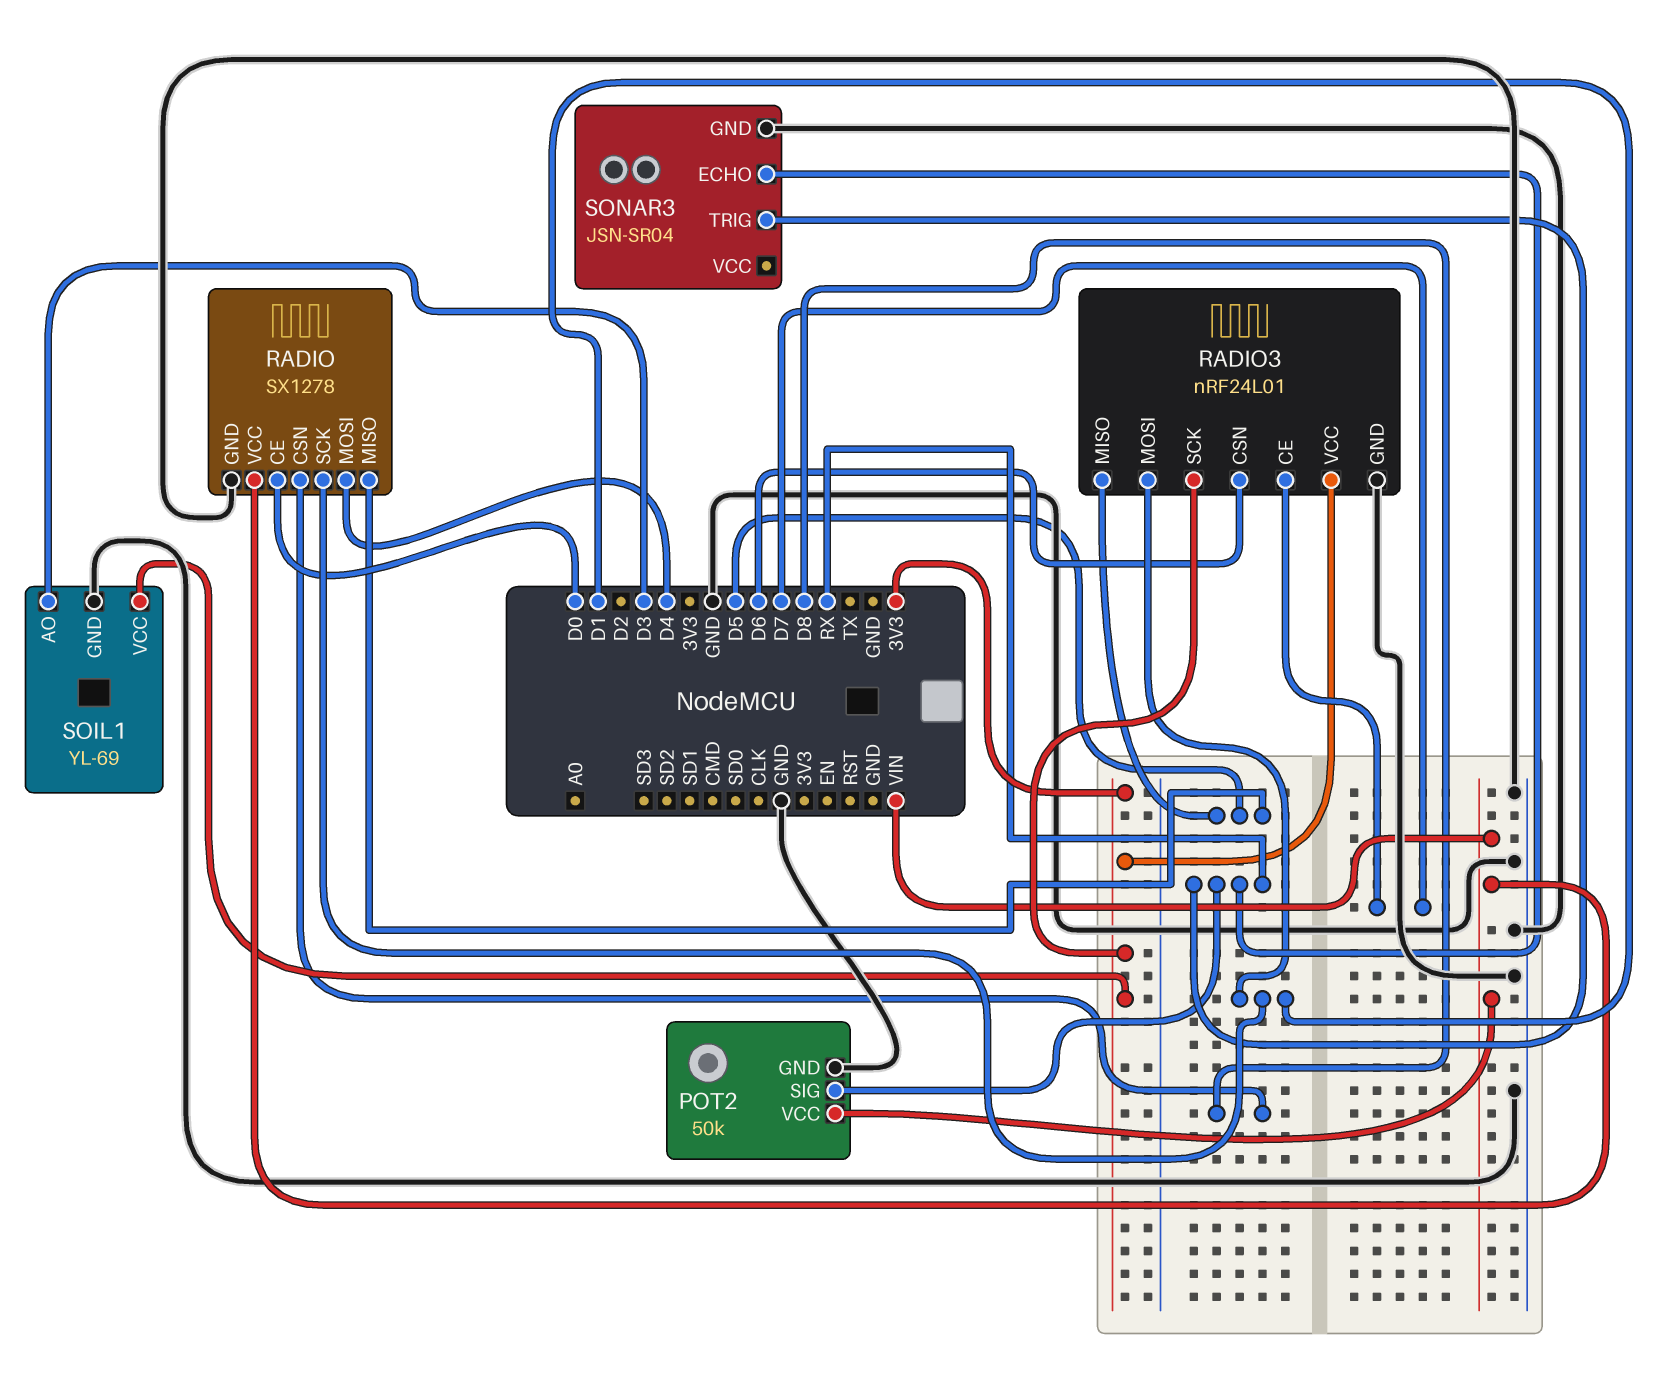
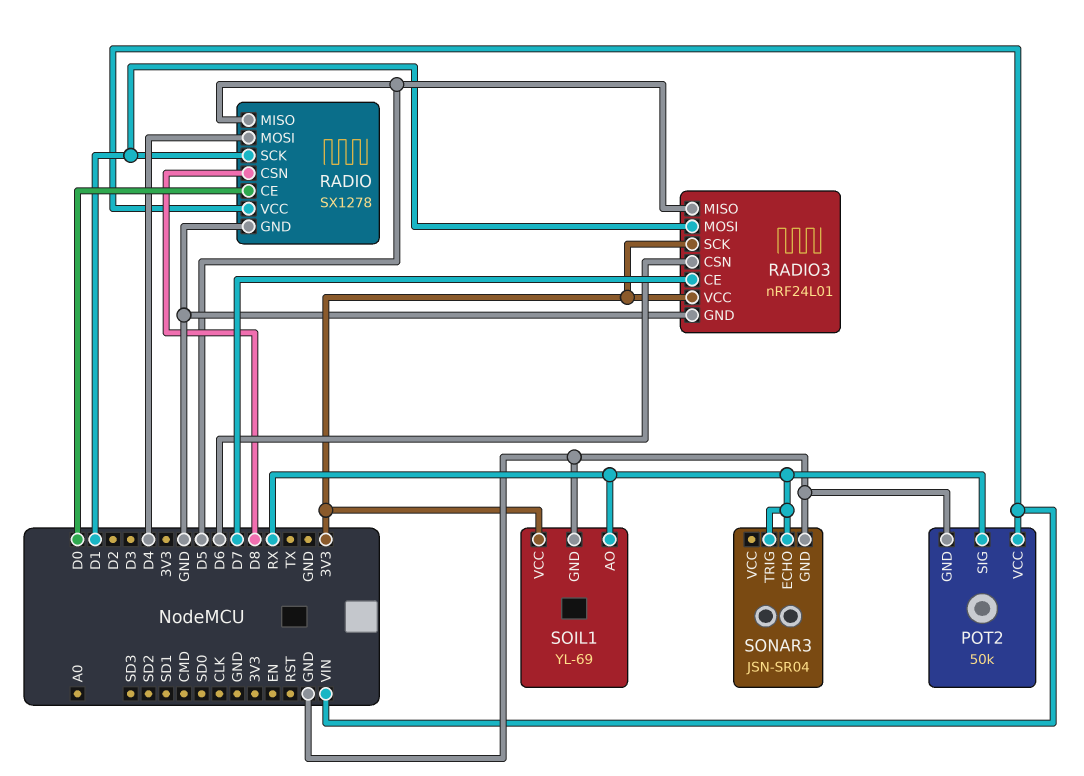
SOIL1 pin AO: D3 -> RX

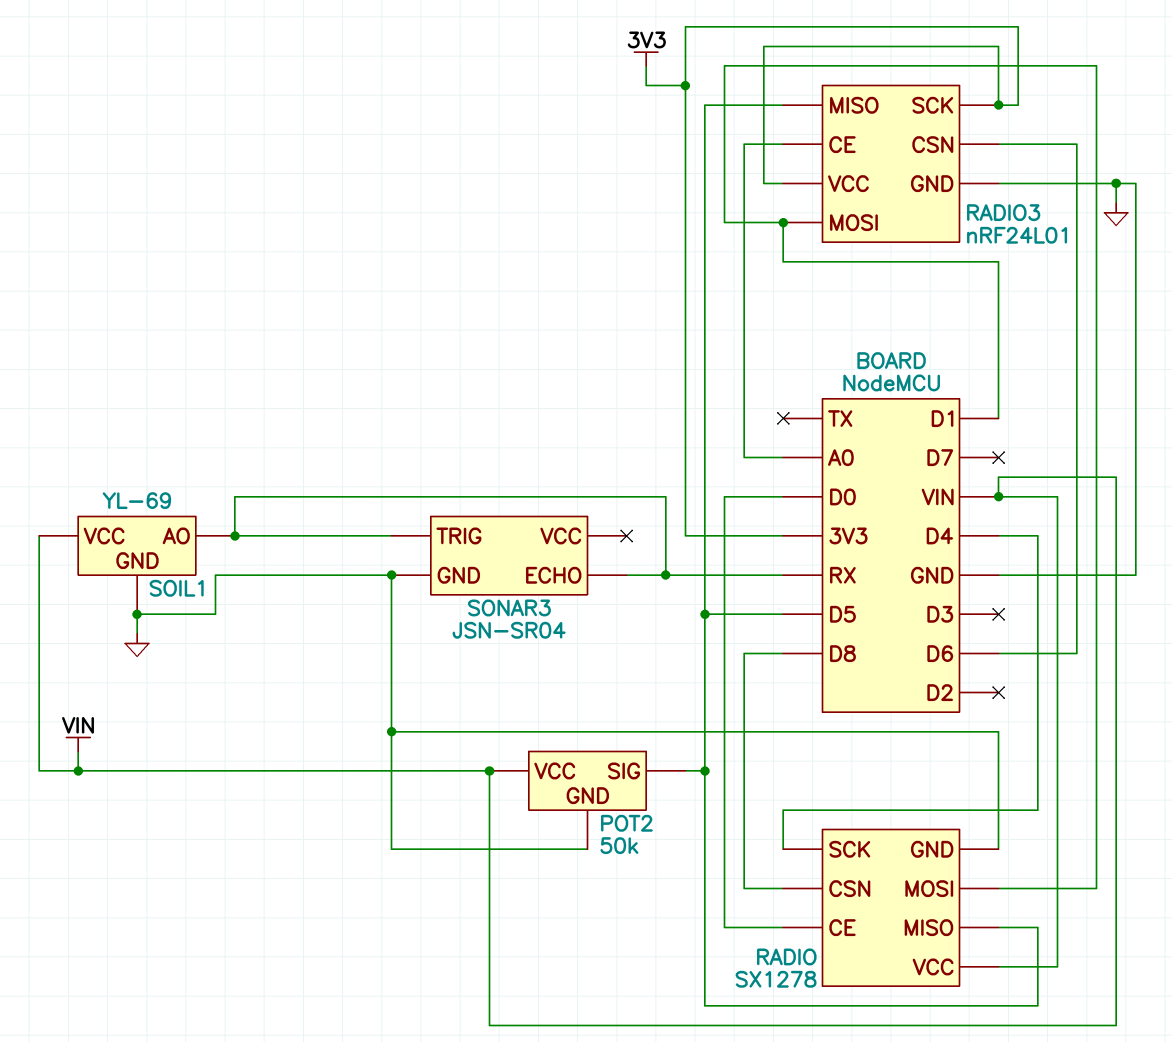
POT2 pin SIG: RX -> D5
RADIO pin MOSI: D4 -> D1
RADIO pin SCK: D1 -> D4
RADIO3 pin CE: D7 -> A0
SOIL1 pin VCC: 3V3 -> VIN

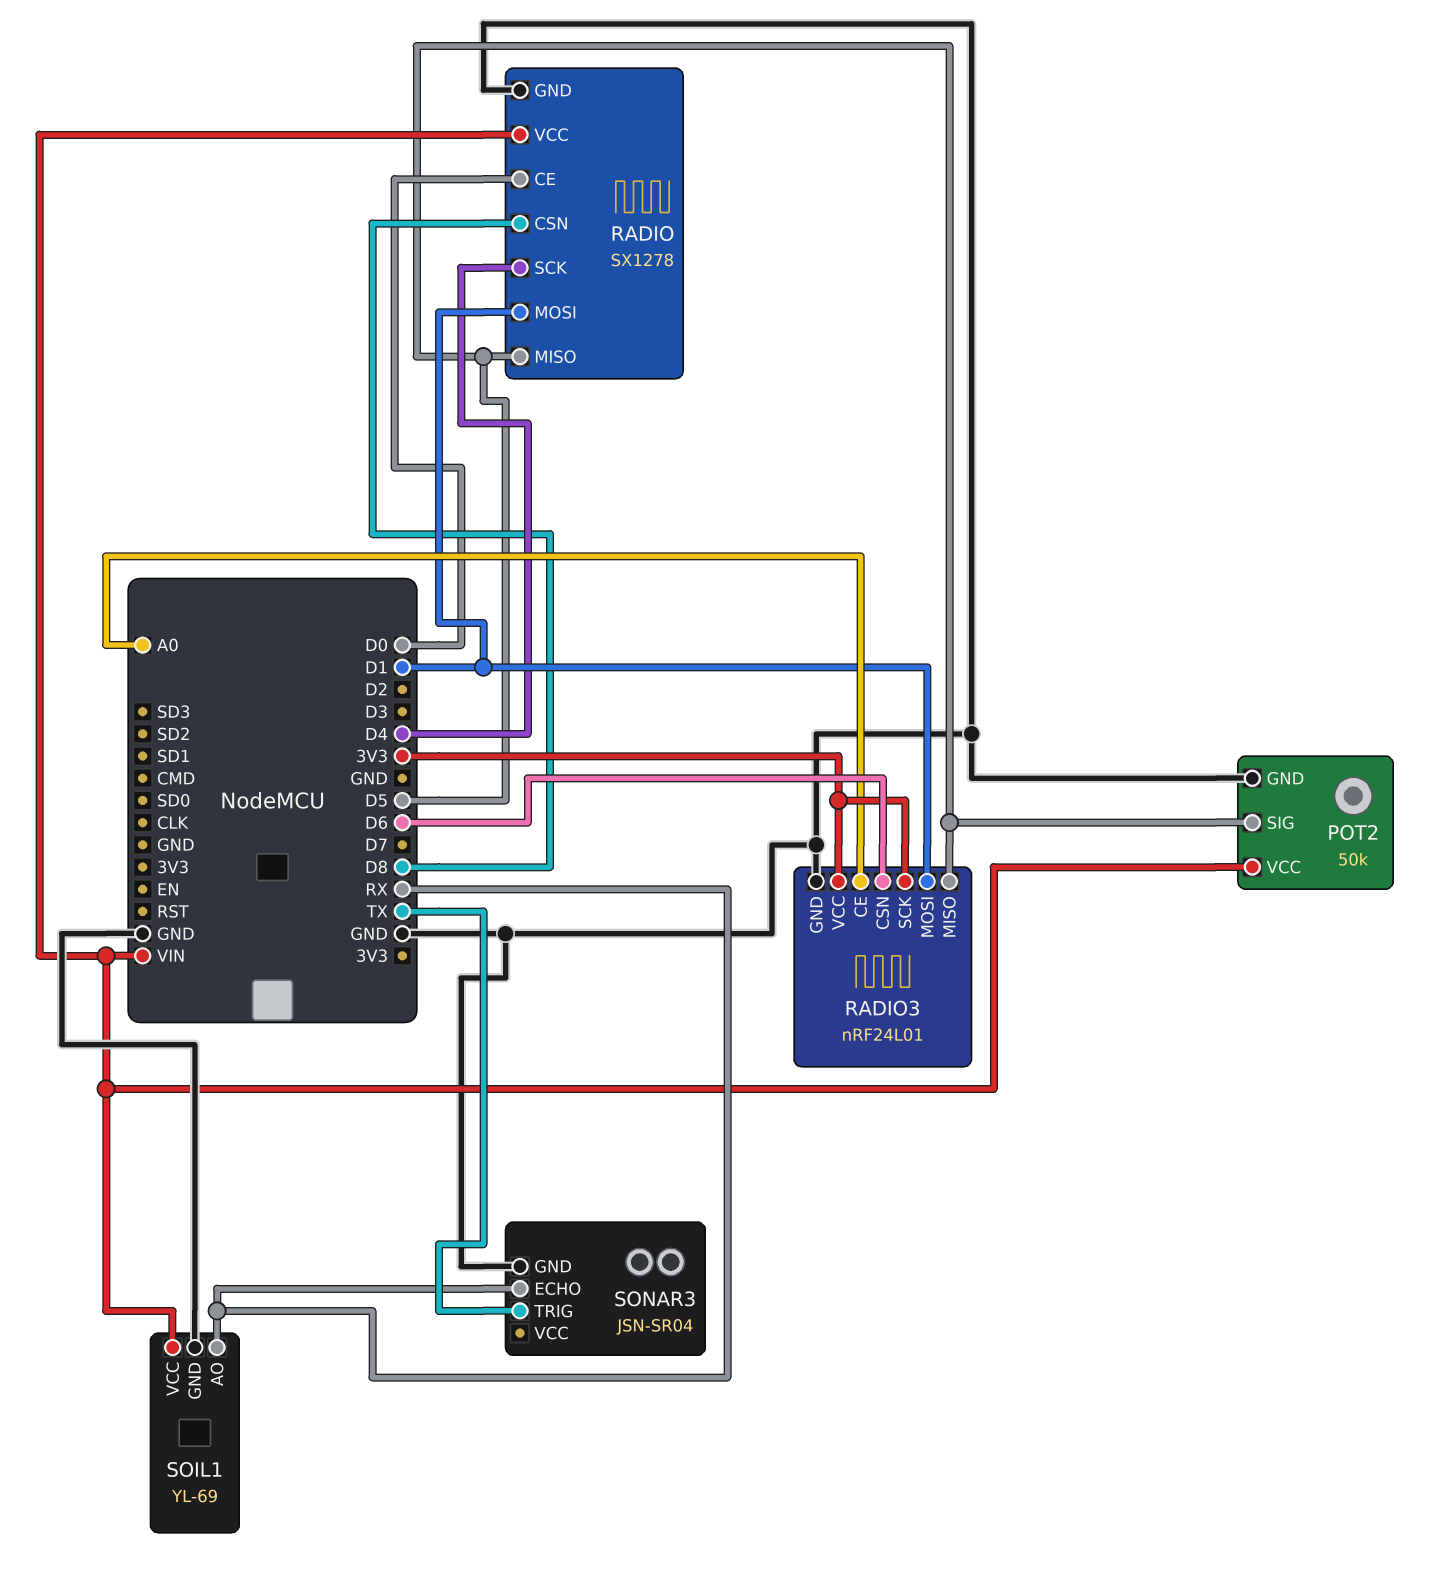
SONAR3 pin TRIG: RX -> TX

